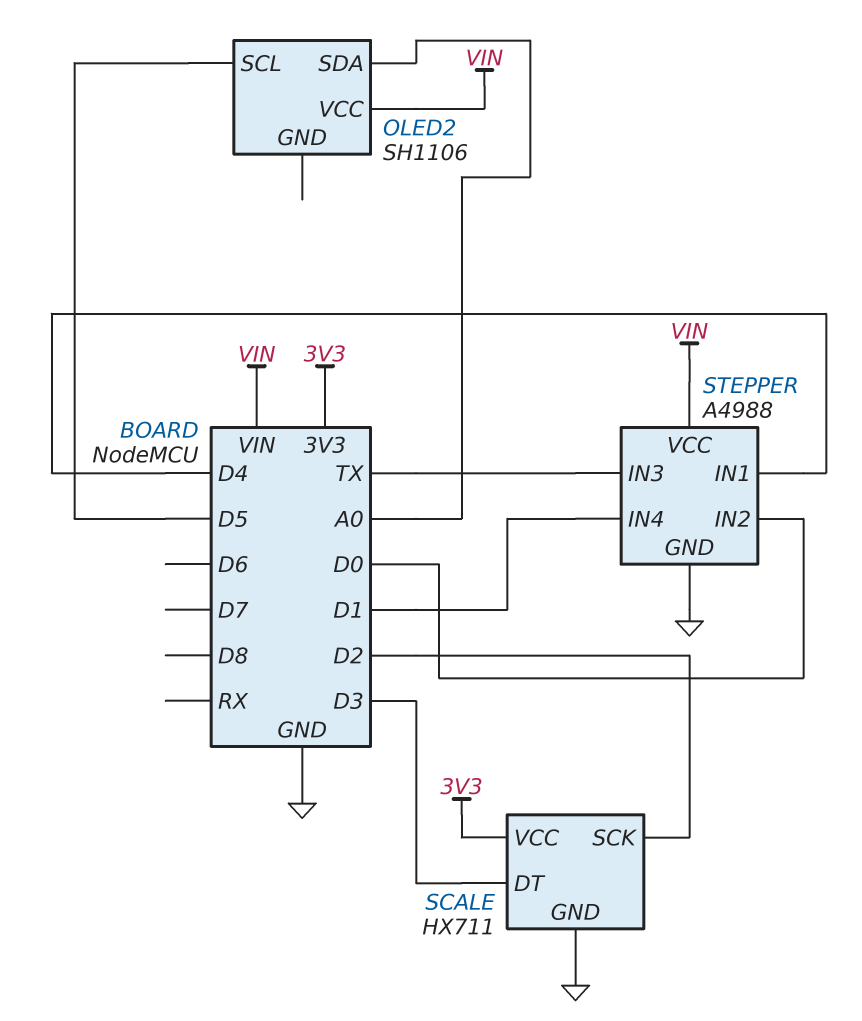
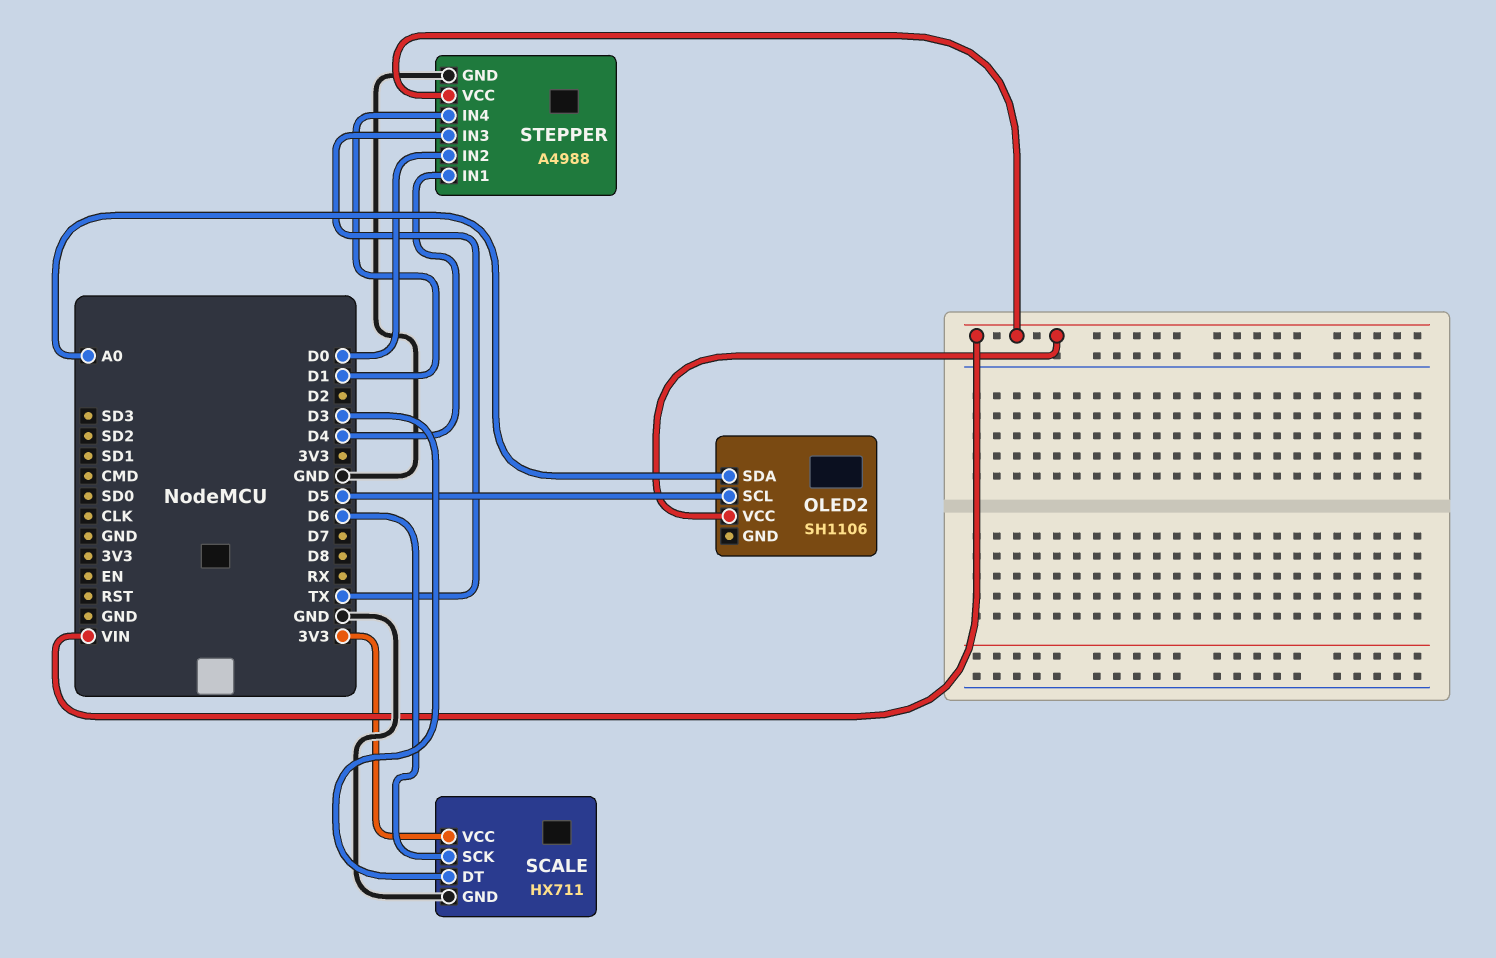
SCALE pin SCK: D2 -> D6

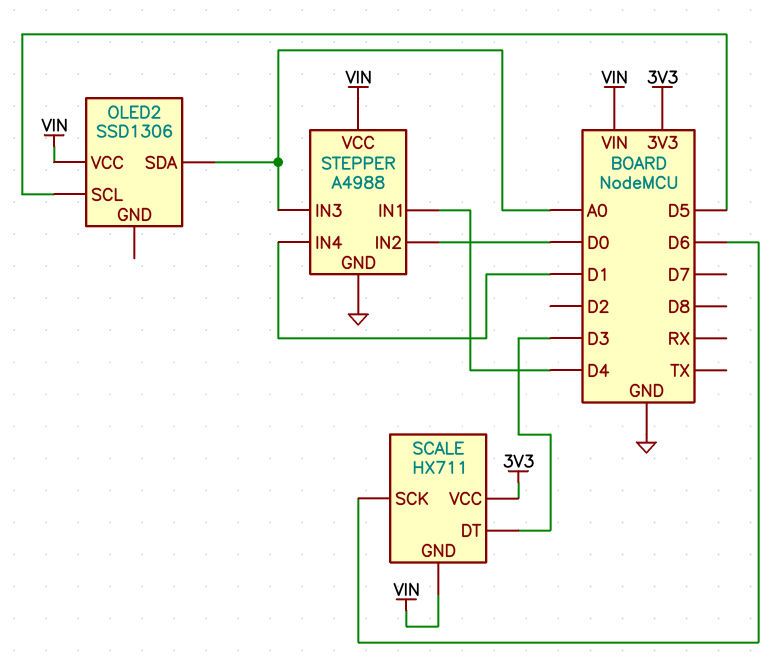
OLED2: SH1106 -> SSD1306
SCALE pin GND: GND -> VIN
STEPPER pin IN3: TX -> A0

